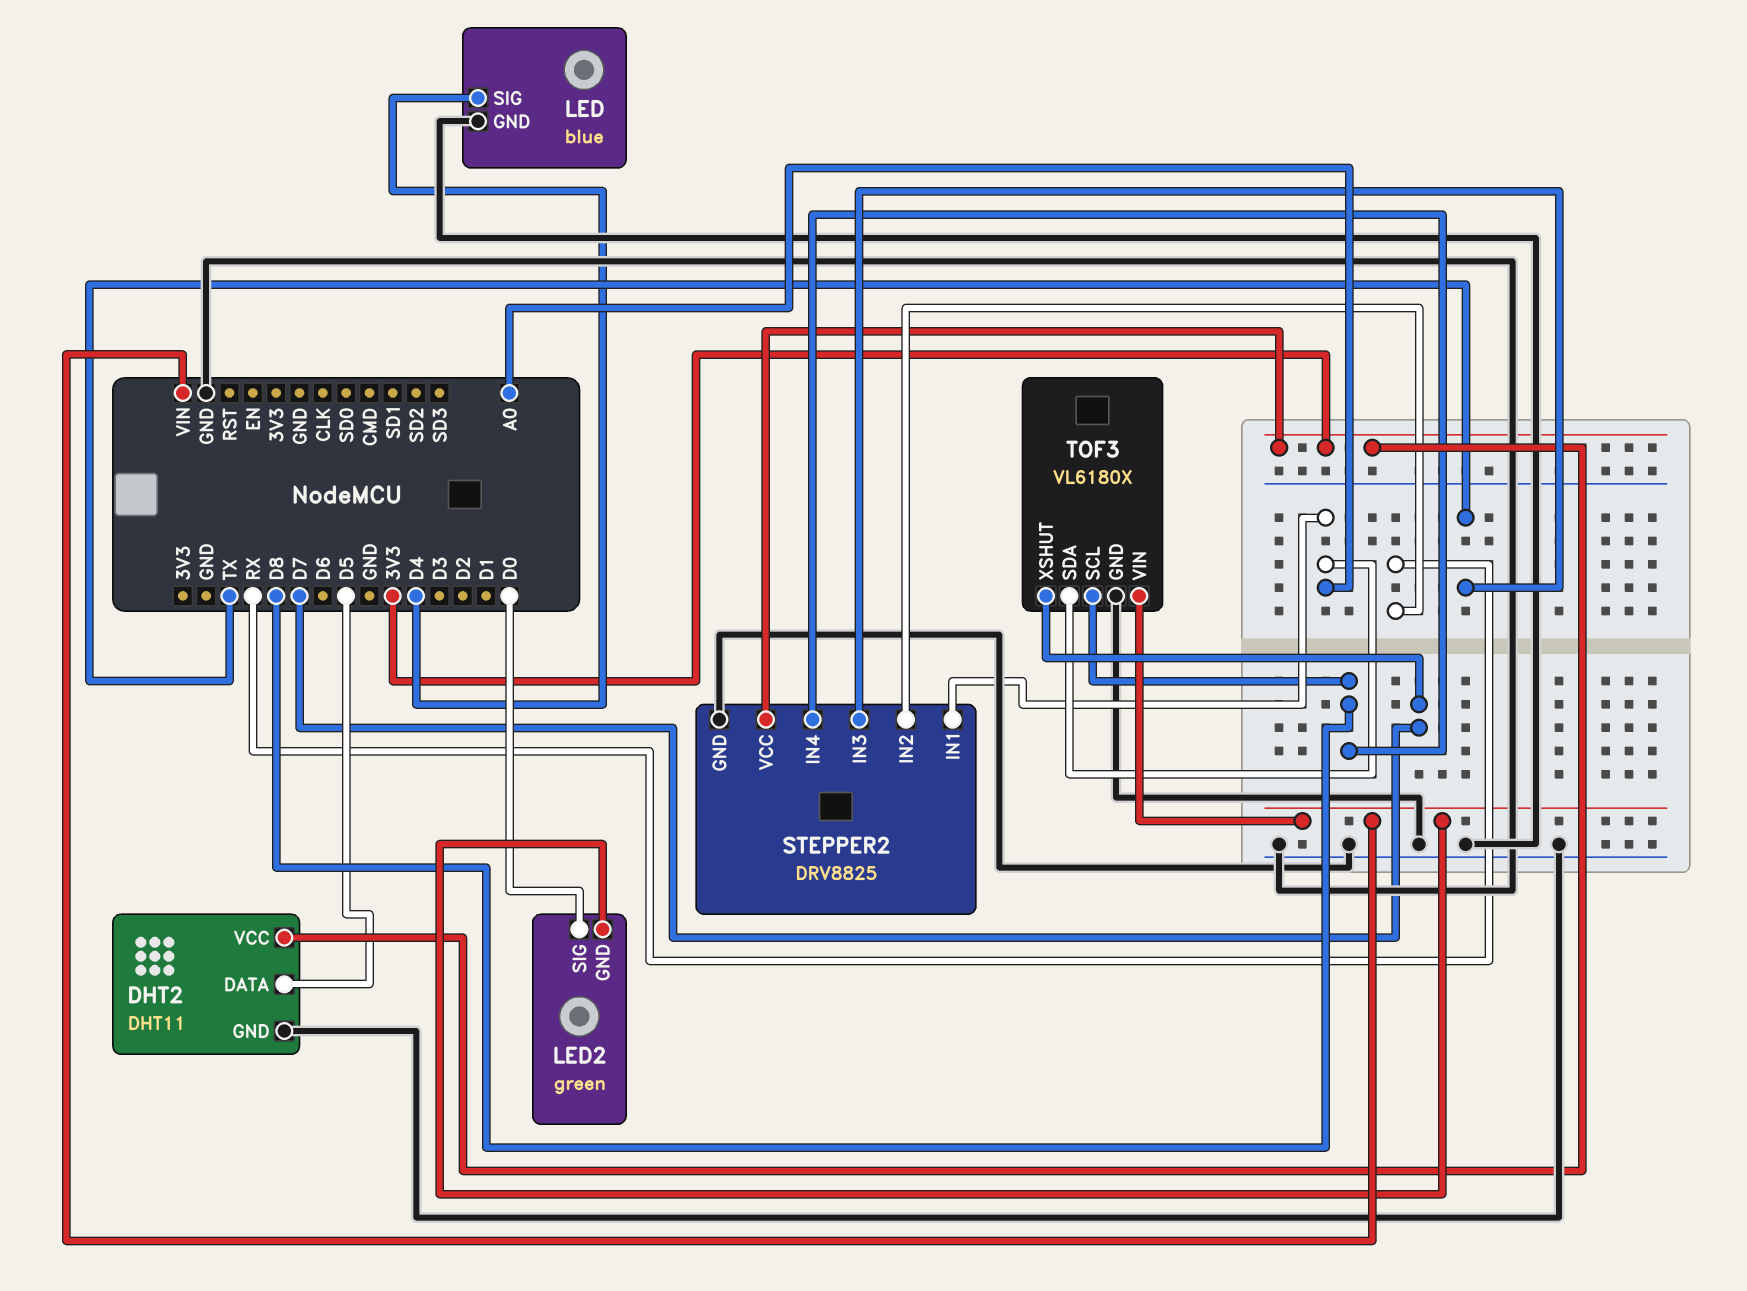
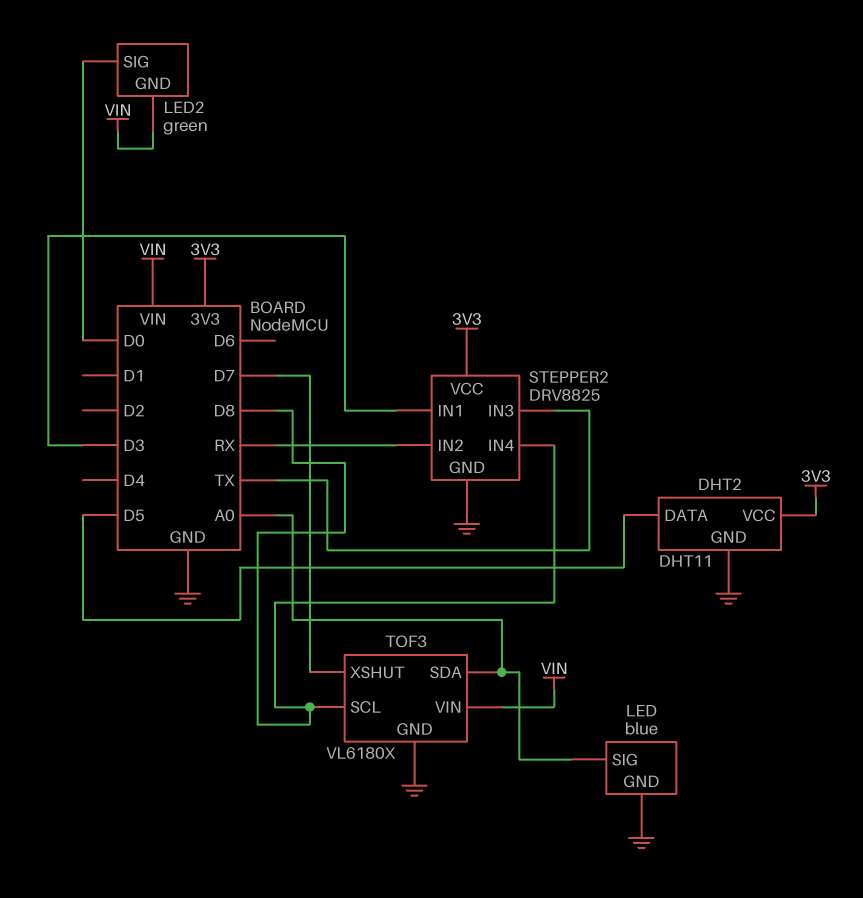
LED pin SIG: D4 -> A0
STEPPER2 pin IN1: A0 -> D3

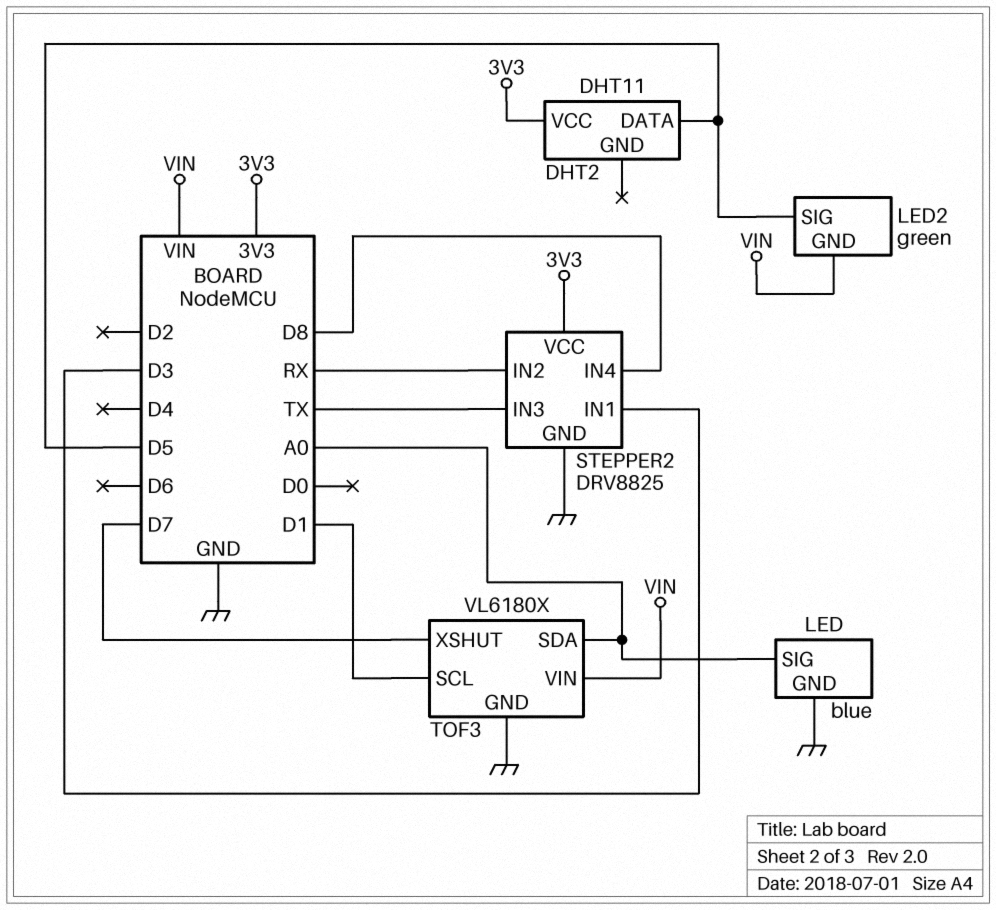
DHT2 pin GND: GND -> none
LED2 pin SIG: D0 -> D5
TOF3 pin SCL: D8 -> D1

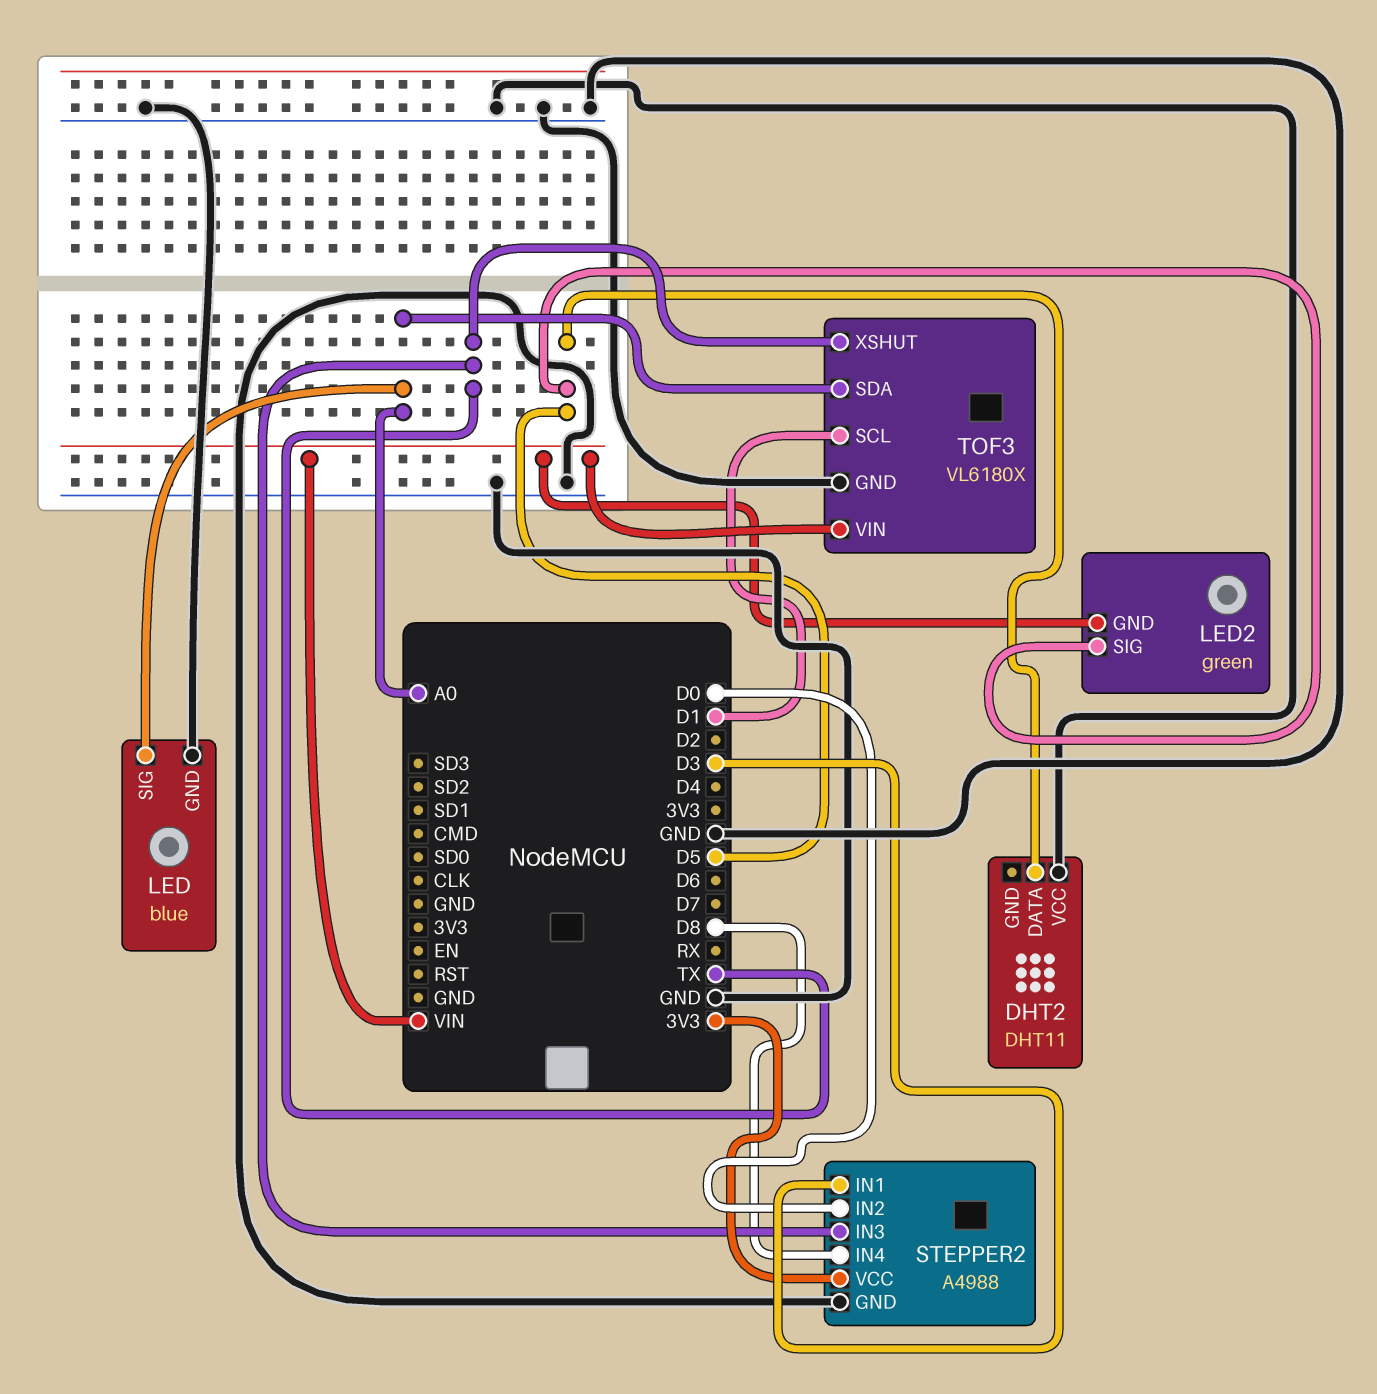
DHT2 pin VCC: 3V3 -> GND
STEPPER2: DRV8825 -> A4988
STEPPER2 pin IN2: RX -> D0
TOF3 pin XSHUT: D7 -> TX

